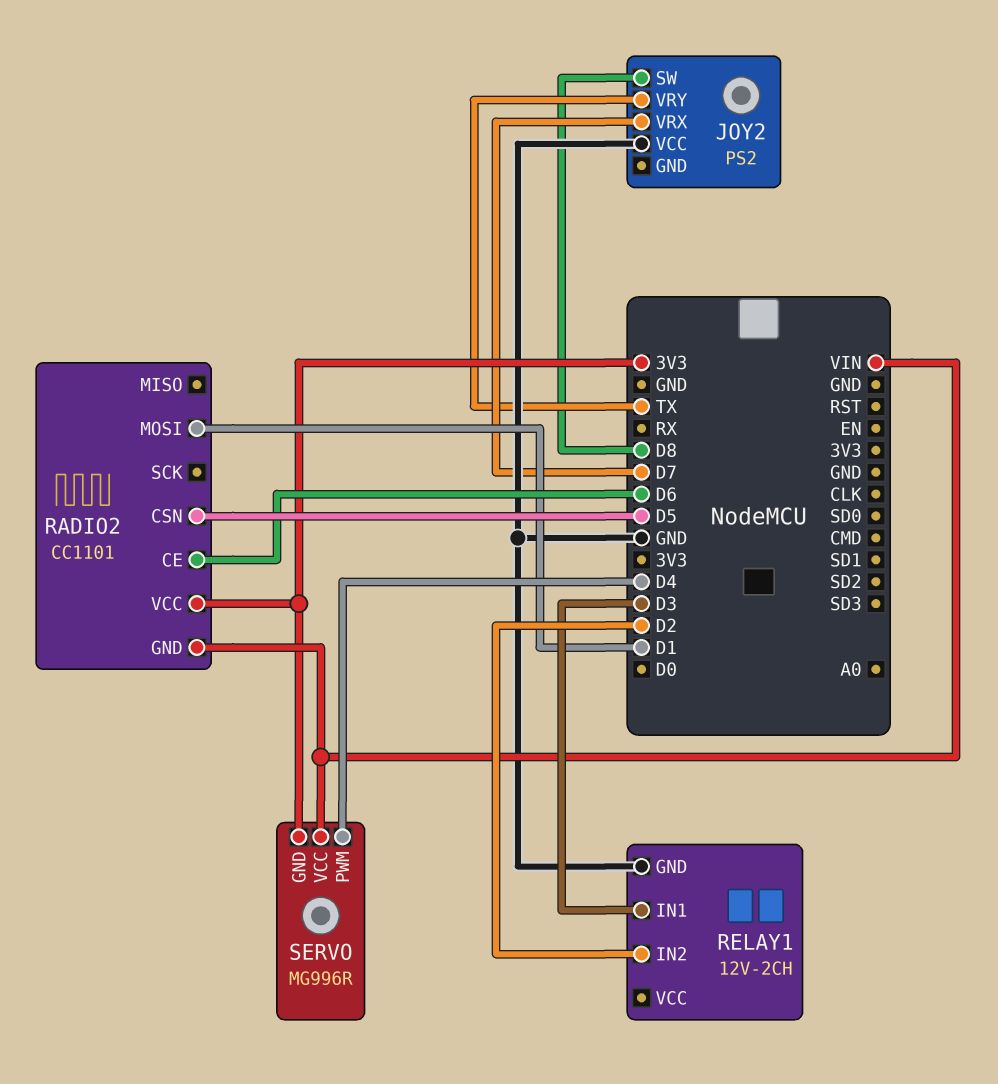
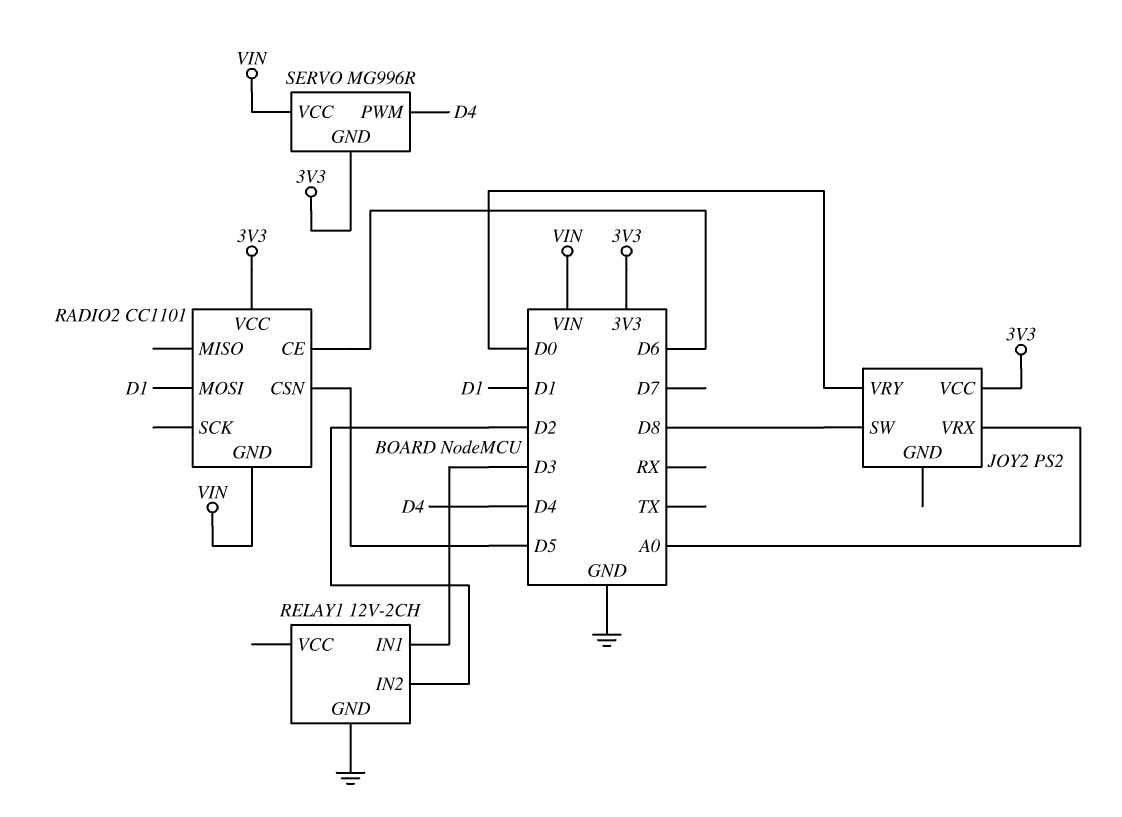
JOY2 pin VCC: GND -> 3V3
JOY2 pin VRX: D7 -> A0
JOY2 pin VRY: TX -> D0

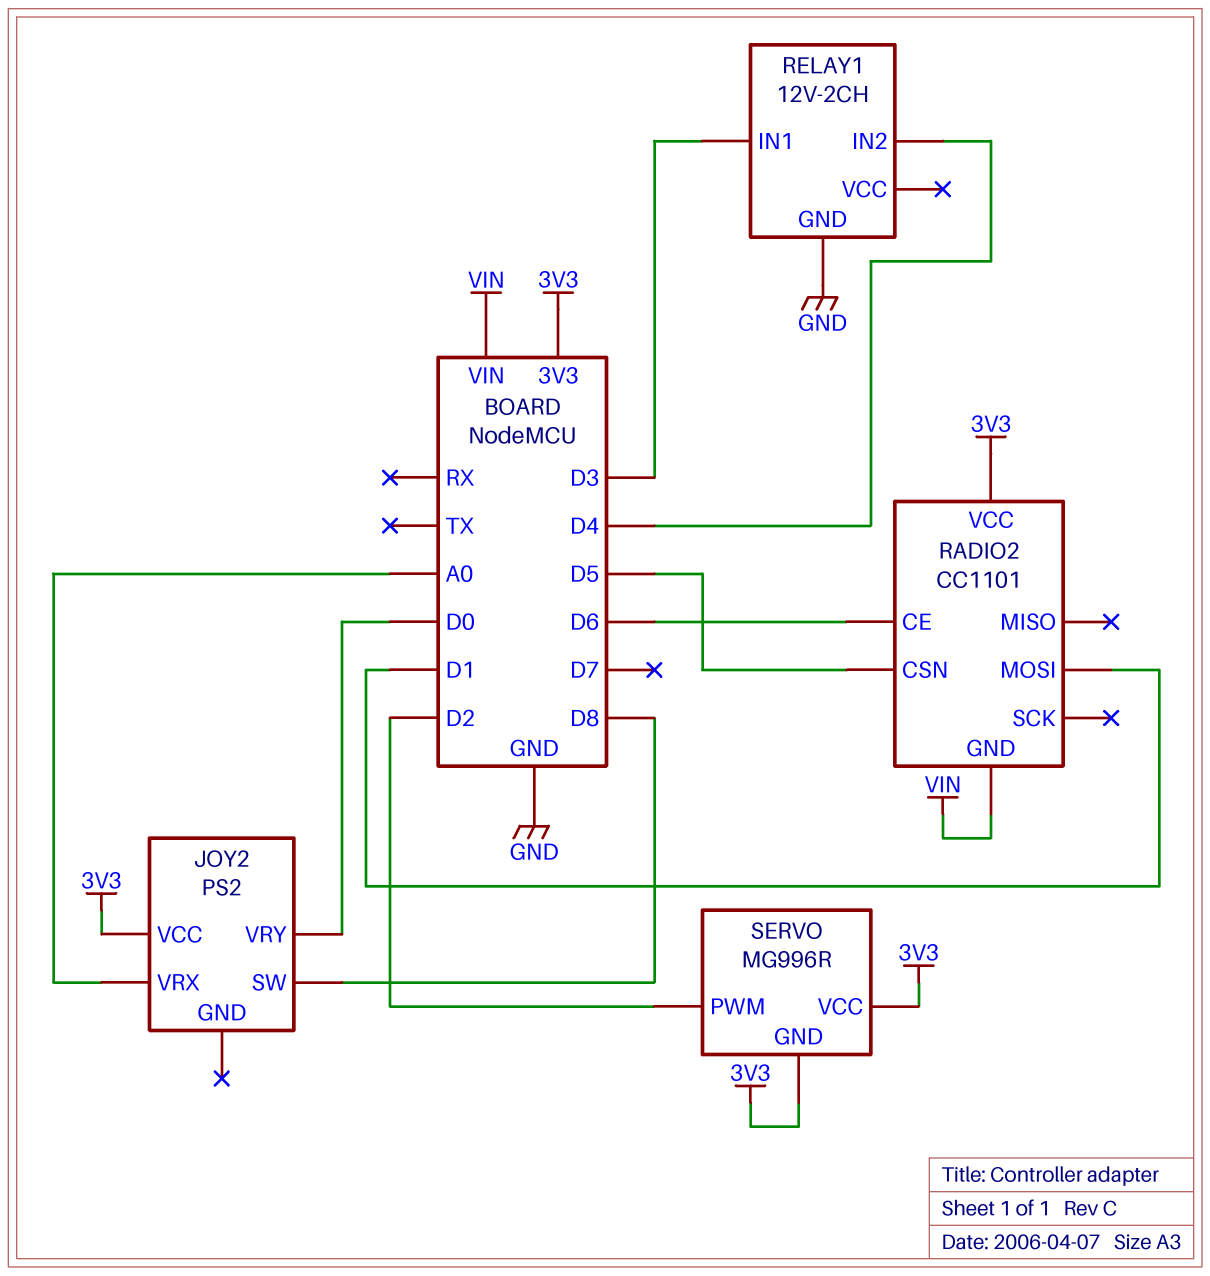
RELAY1 pin IN2: D2 -> D4
SERVO pin PWM: D4 -> D2
SERVO pin VCC: VIN -> 3V3

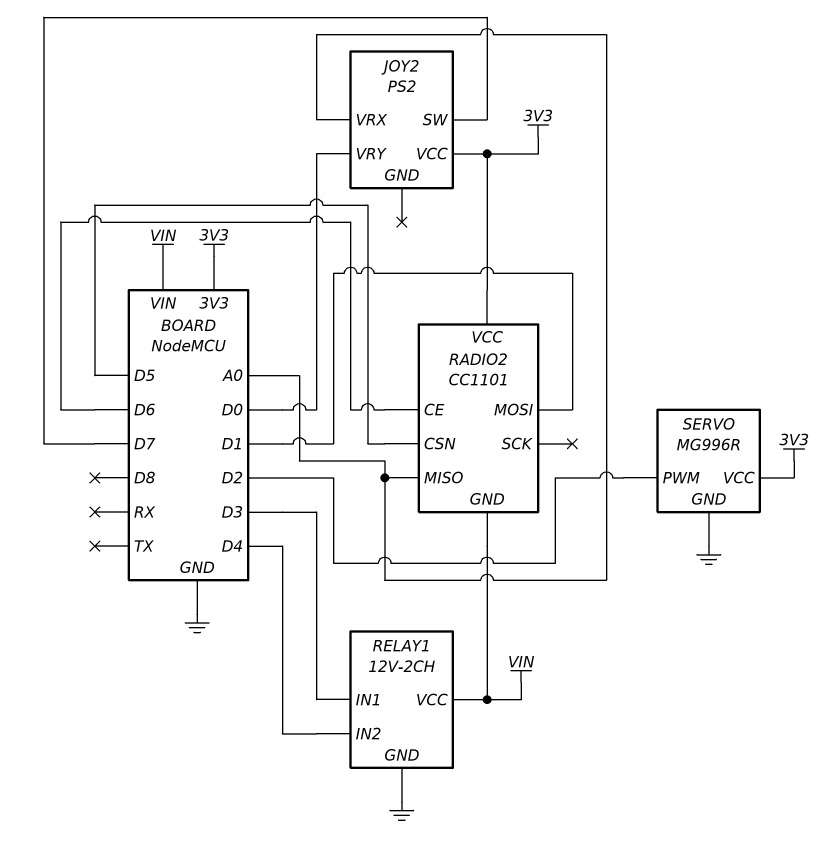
JOY2 pin SW: D8 -> D7
RADIO2 pin MISO: none -> A0
RELAY1 pin VCC: none -> VIN
SERVO pin GND: 3V3 -> GND

